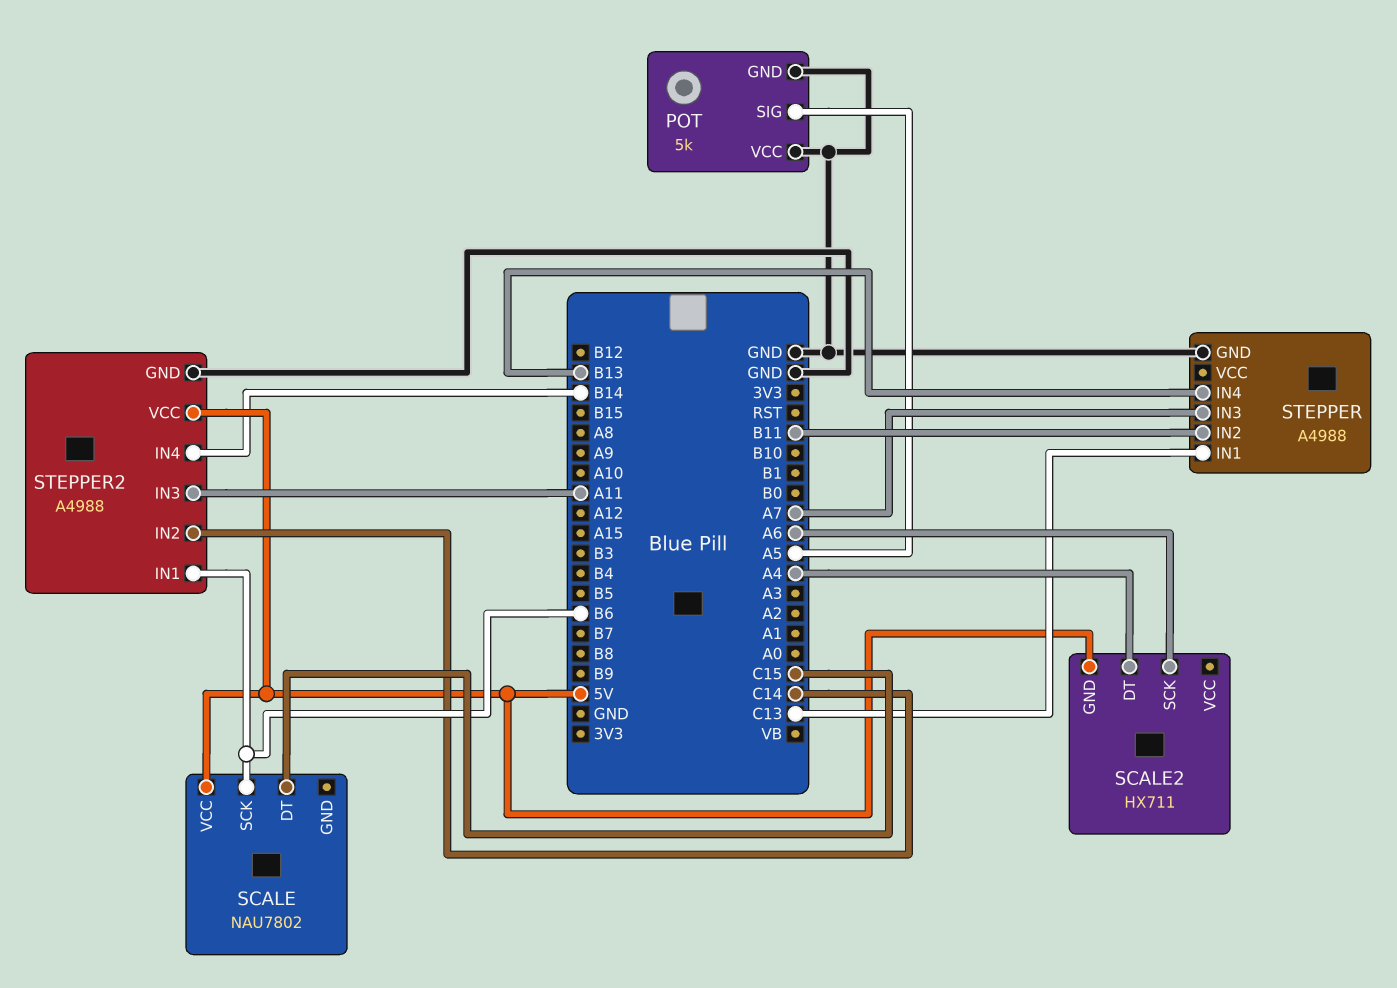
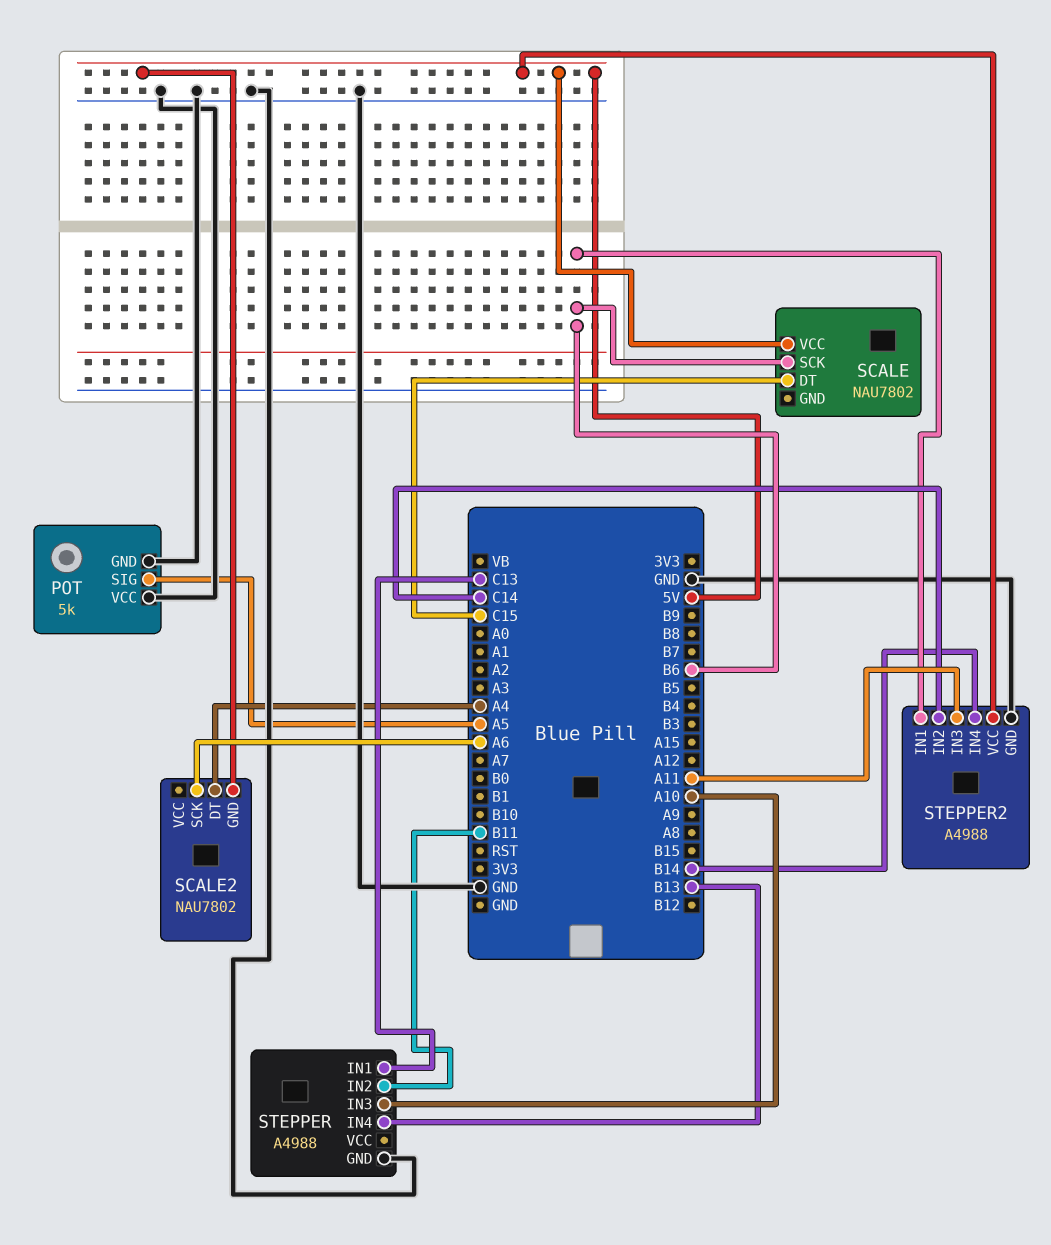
SCALE2: HX711 -> NAU7802
STEPPER pin IN3: A7 -> A10

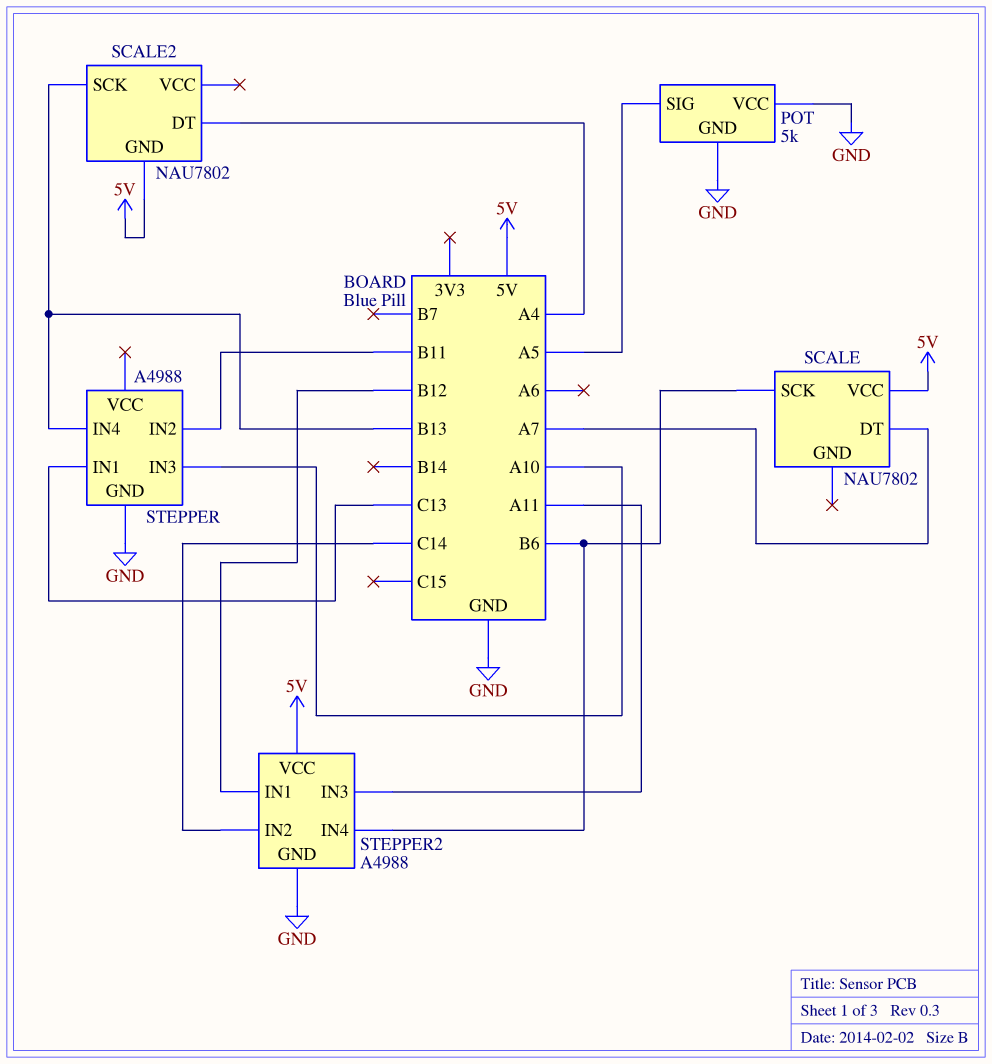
SCALE pin DT: C15 -> A7
SCALE2 pin SCK: A6 -> B13
STEPPER2 pin IN1: B6 -> B12
STEPPER2 pin IN4: B14 -> B6

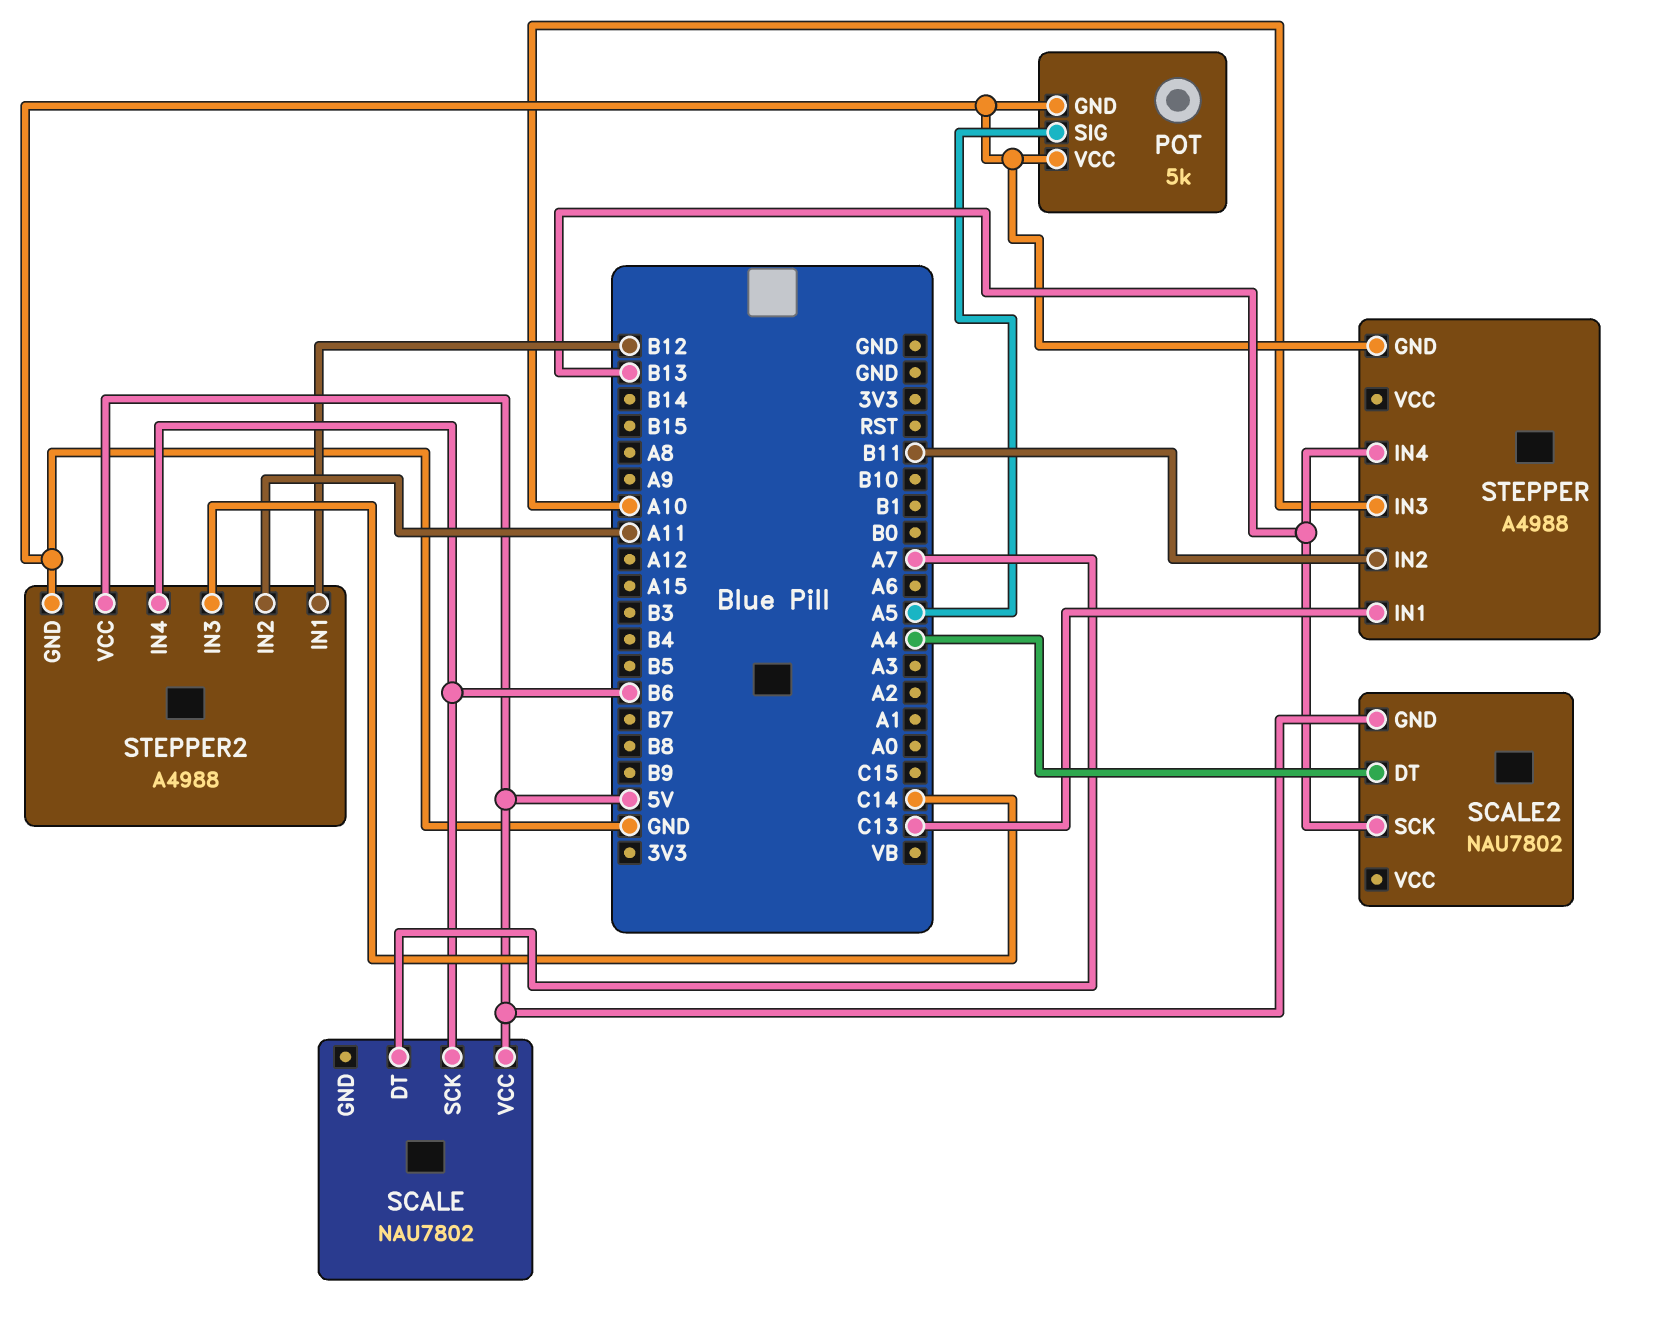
STEPPER2 pin IN2: C14 -> A11
STEPPER2 pin IN3: A11 -> C14

